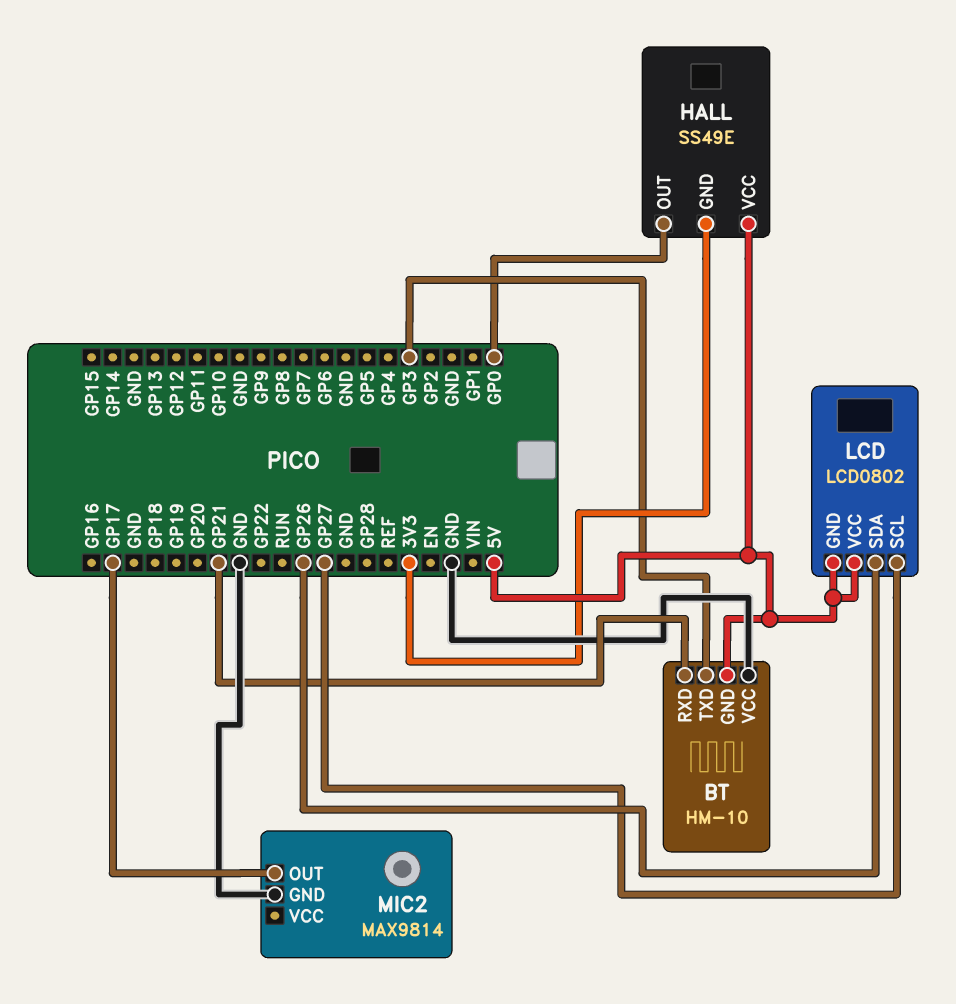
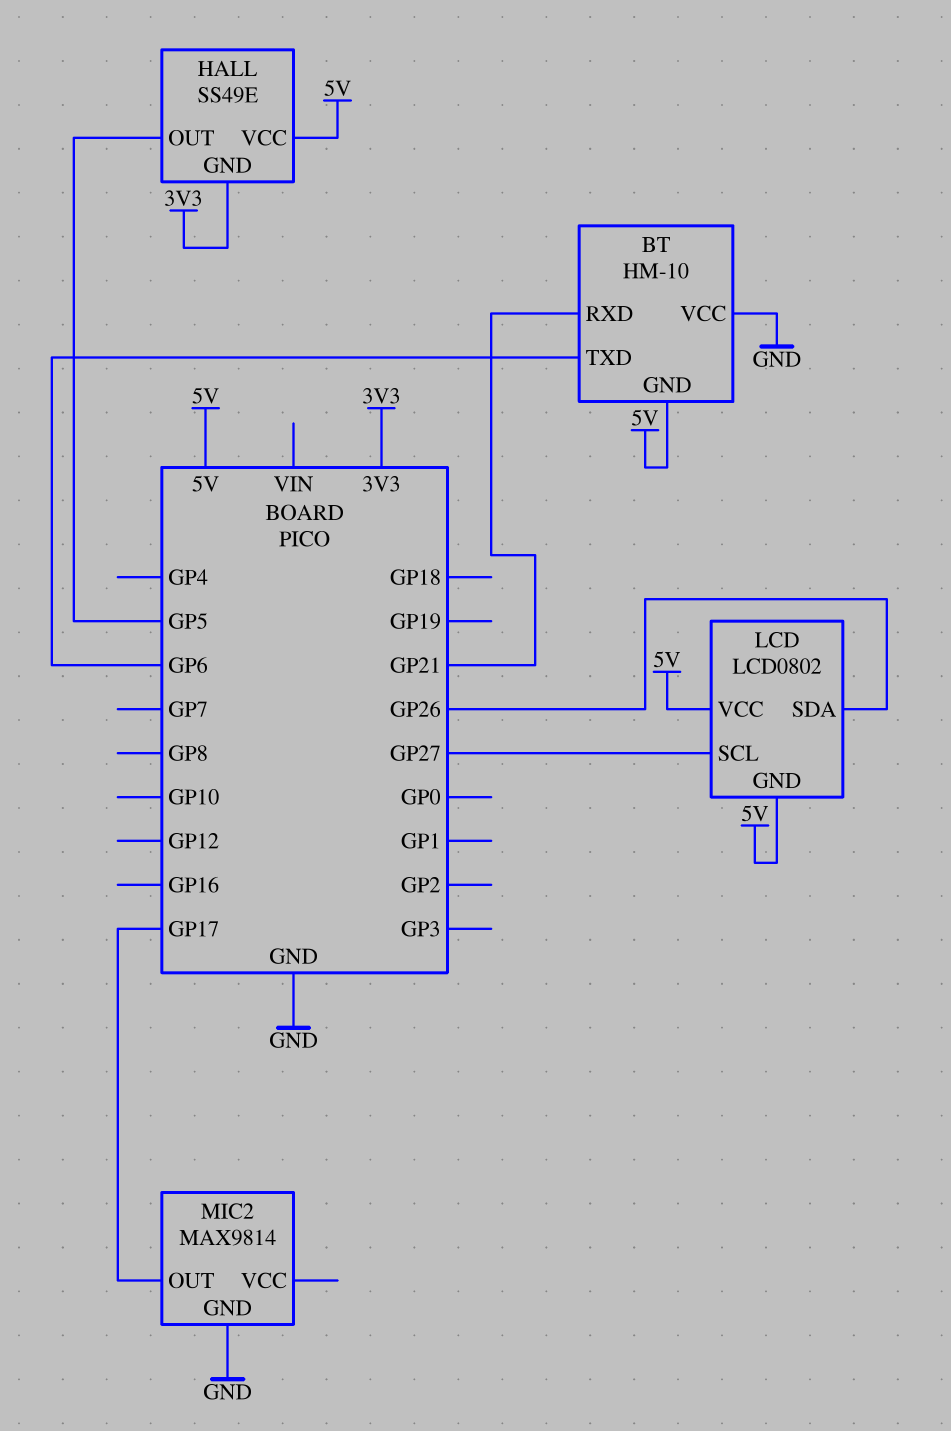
BT pin TXD: GP3 -> GP6
HALL pin OUT: GP0 -> GP5

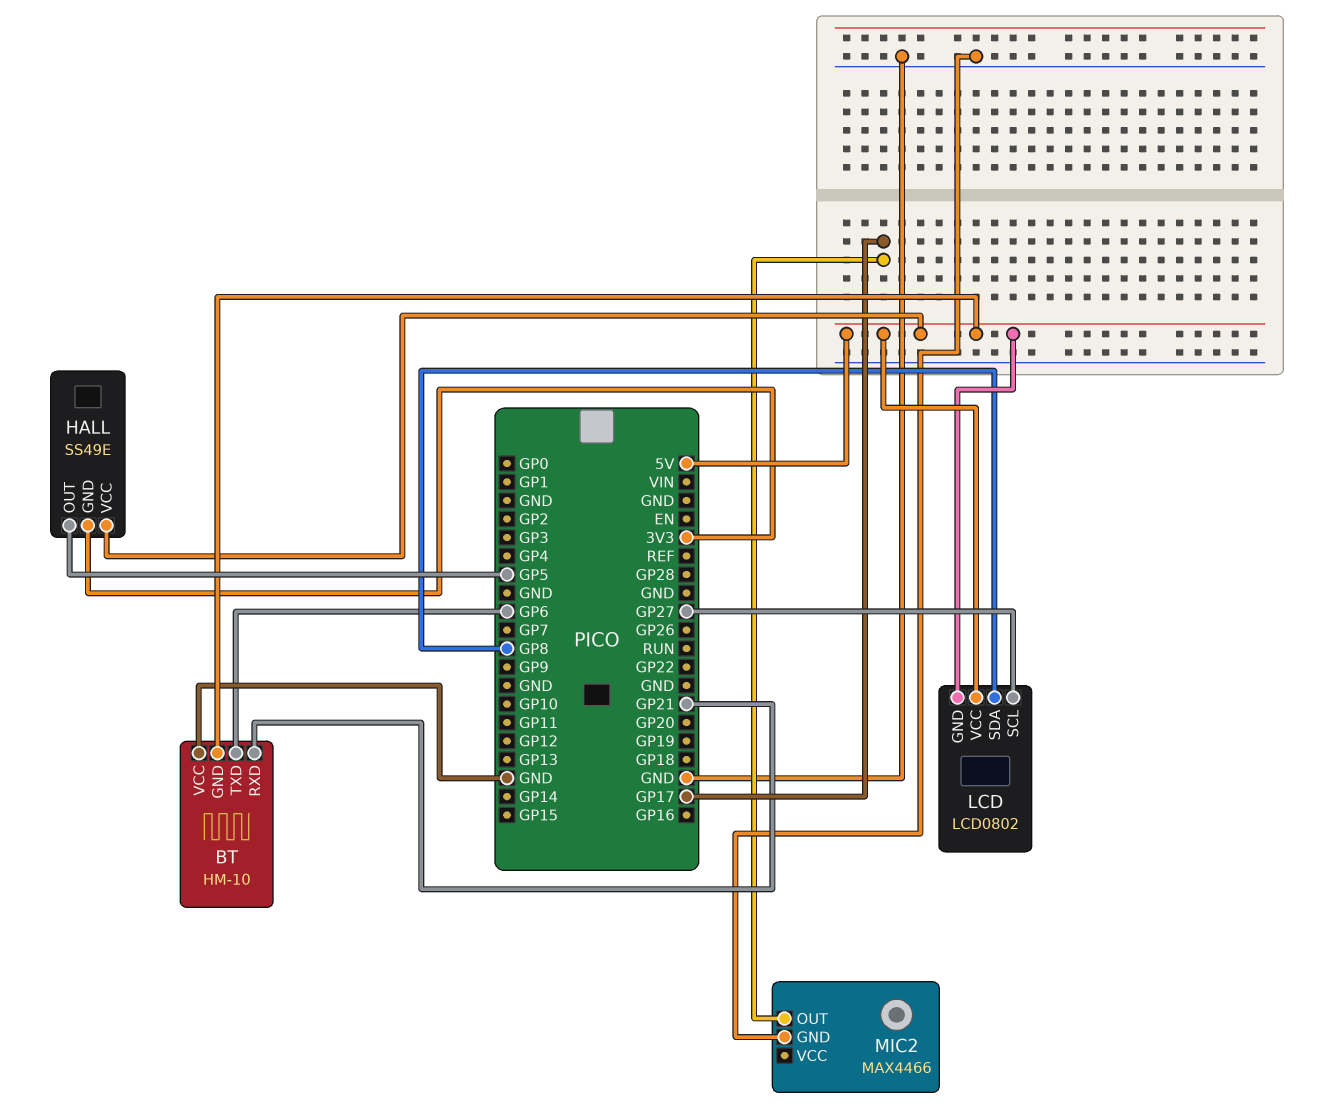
LCD pin SDA: GP26 -> GP8
MIC2: MAX9814 -> MAX4466

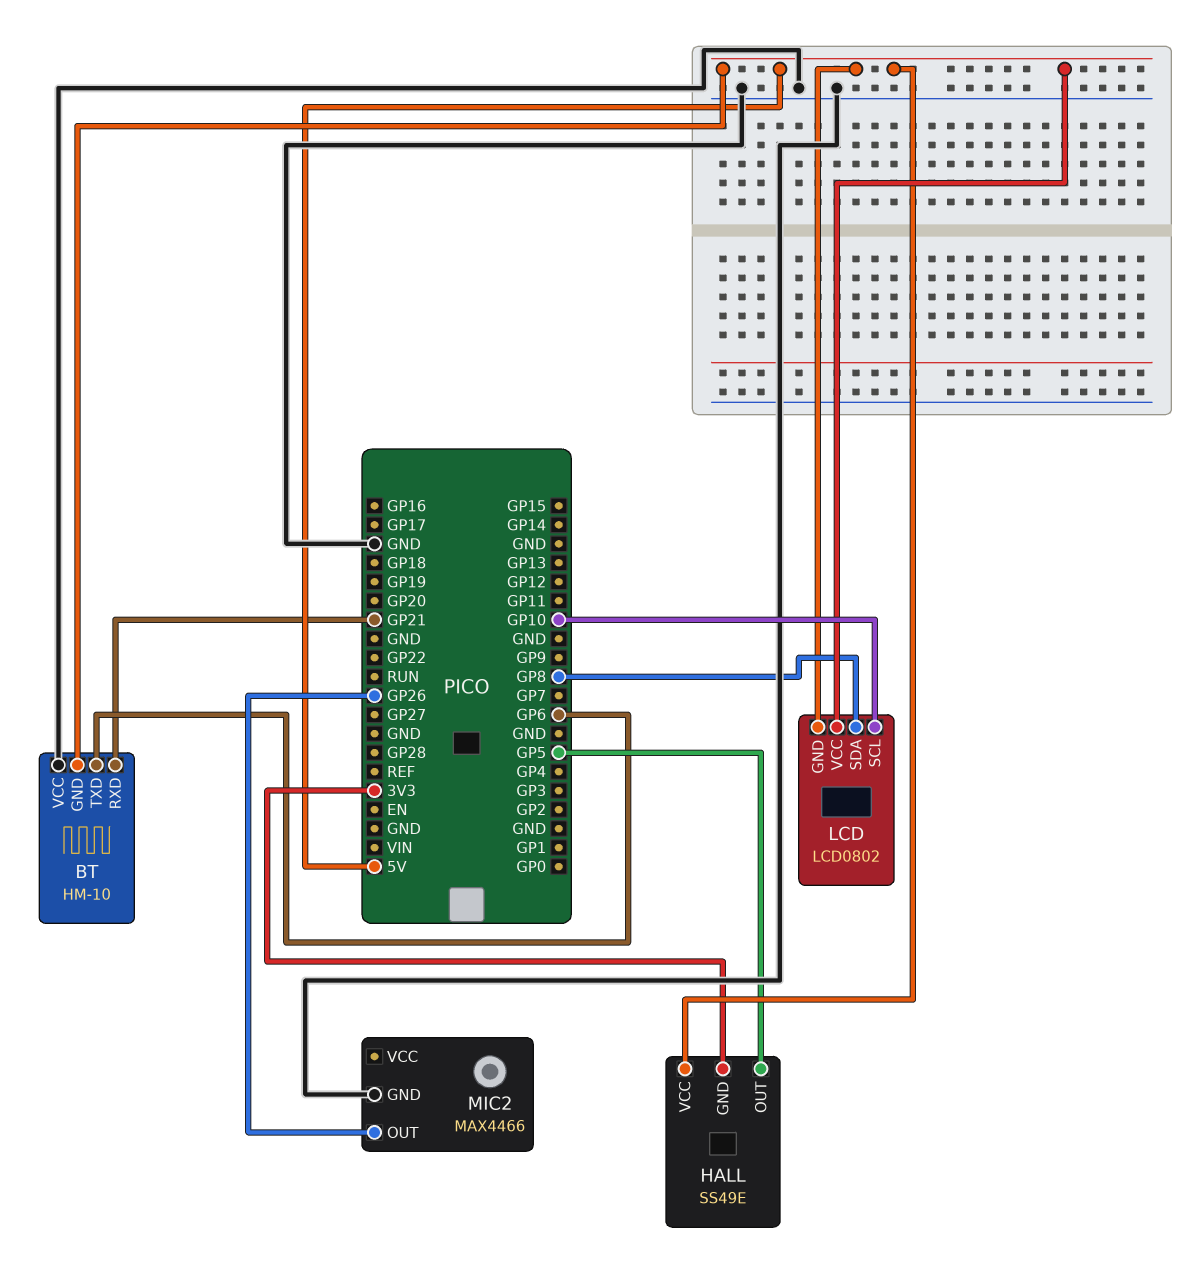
LCD pin SCL: GP27 -> GP10
MIC2 pin OUT: GP17 -> GP26

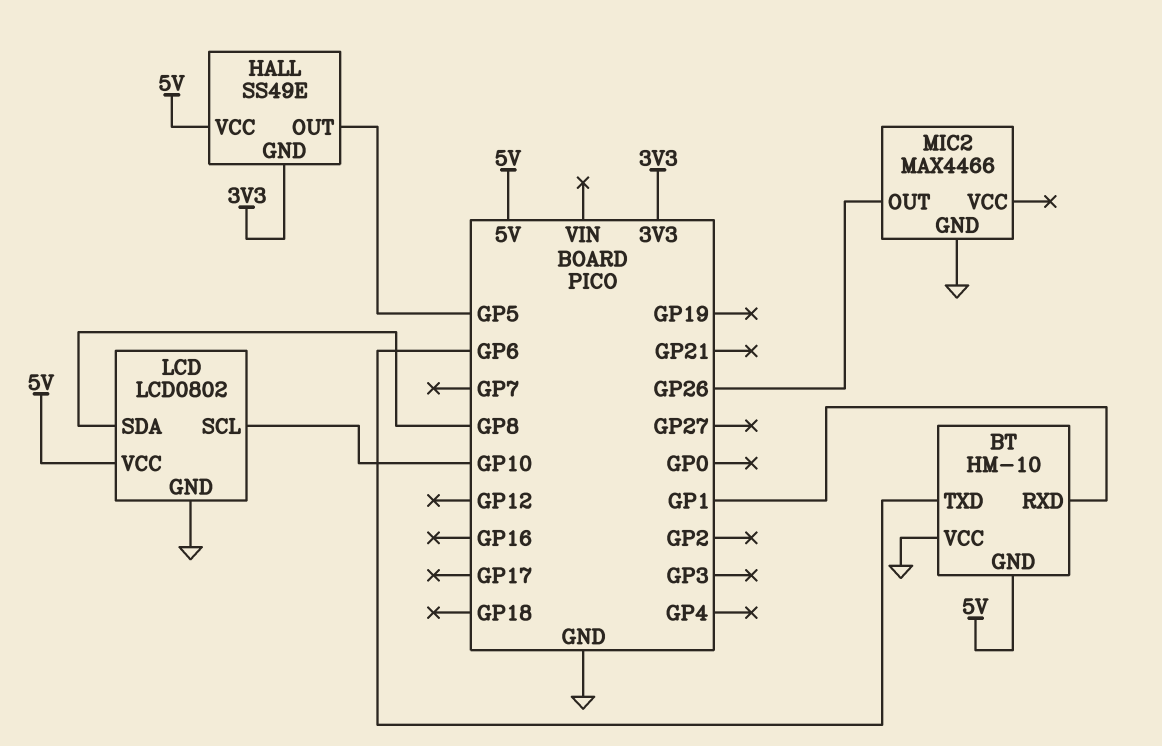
BT pin RXD: GP21 -> GP1
LCD pin GND: 5V -> GND

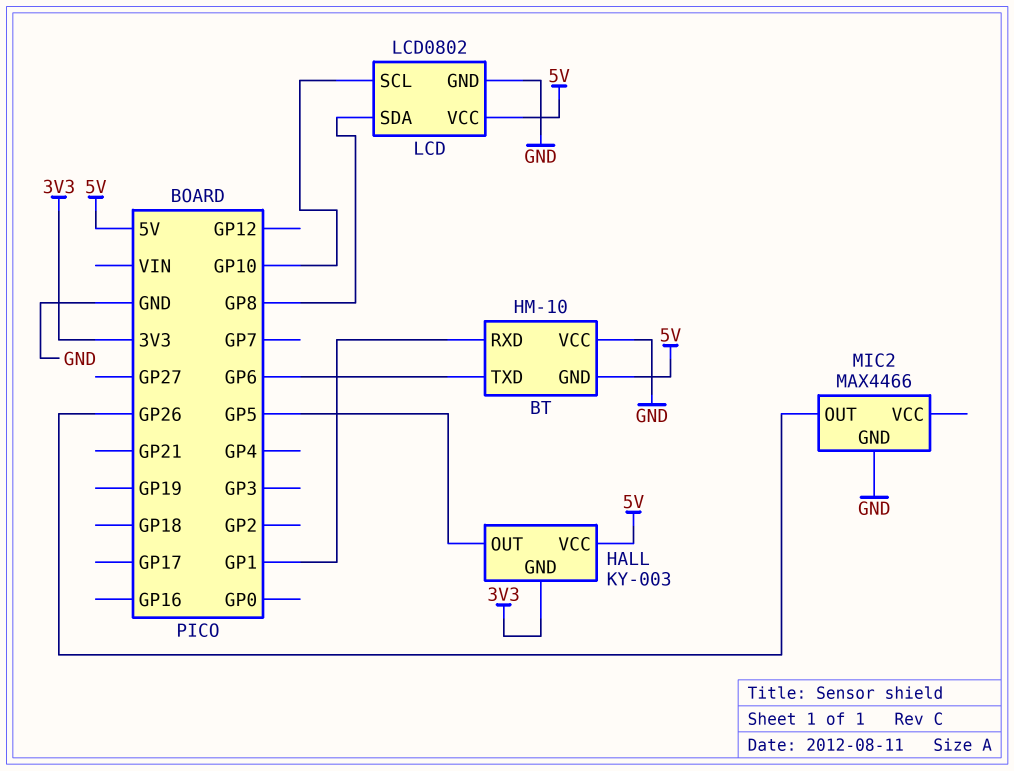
HALL: SS49E -> KY-003

